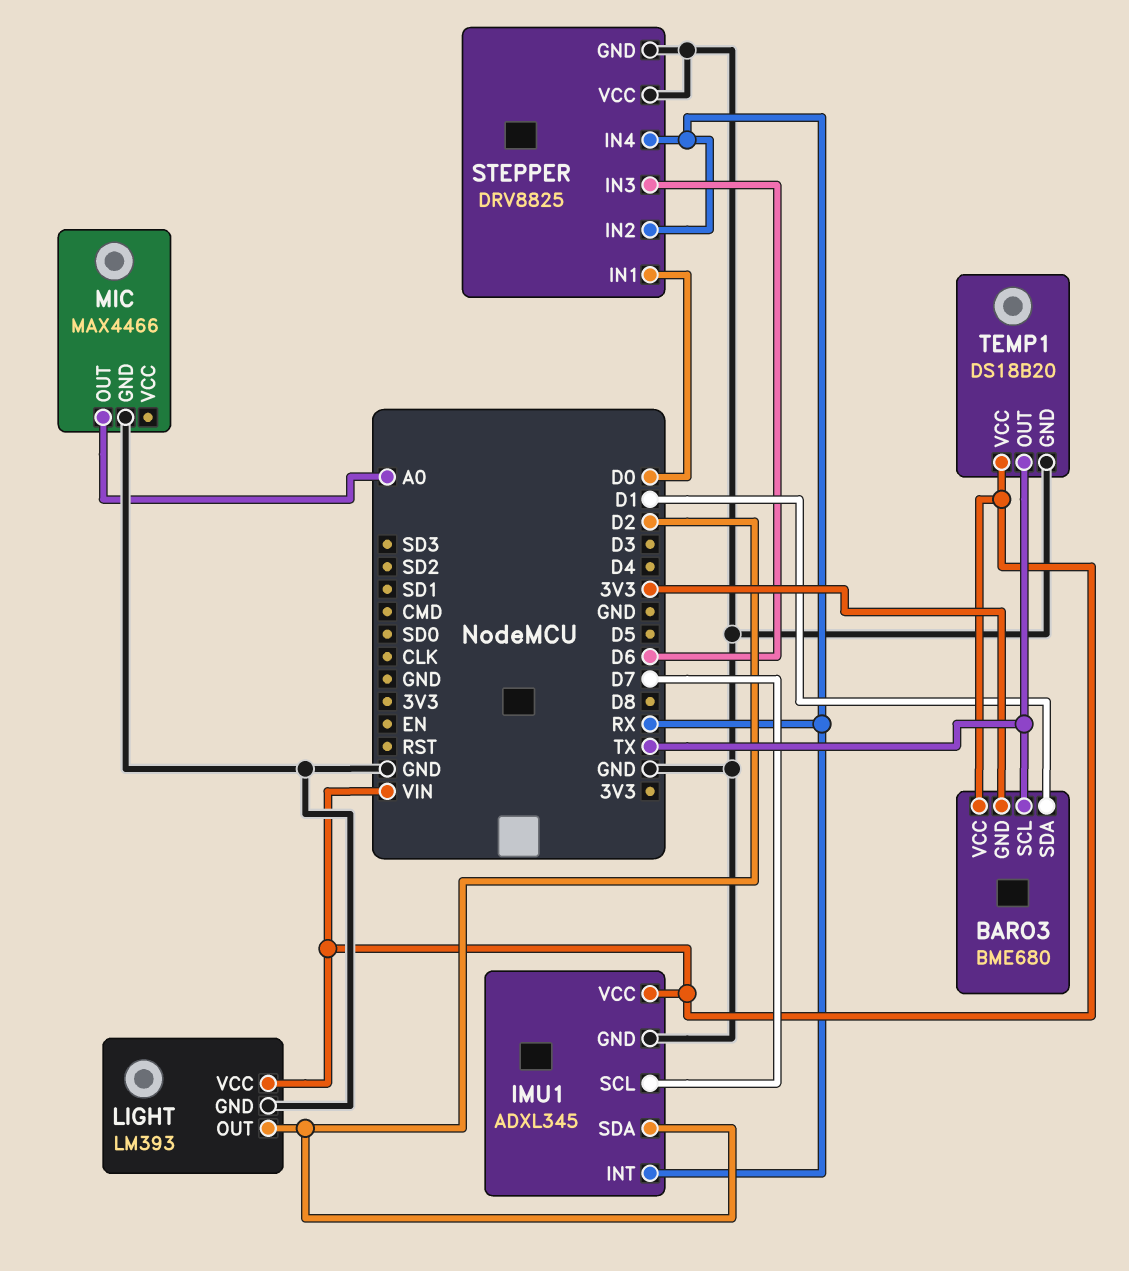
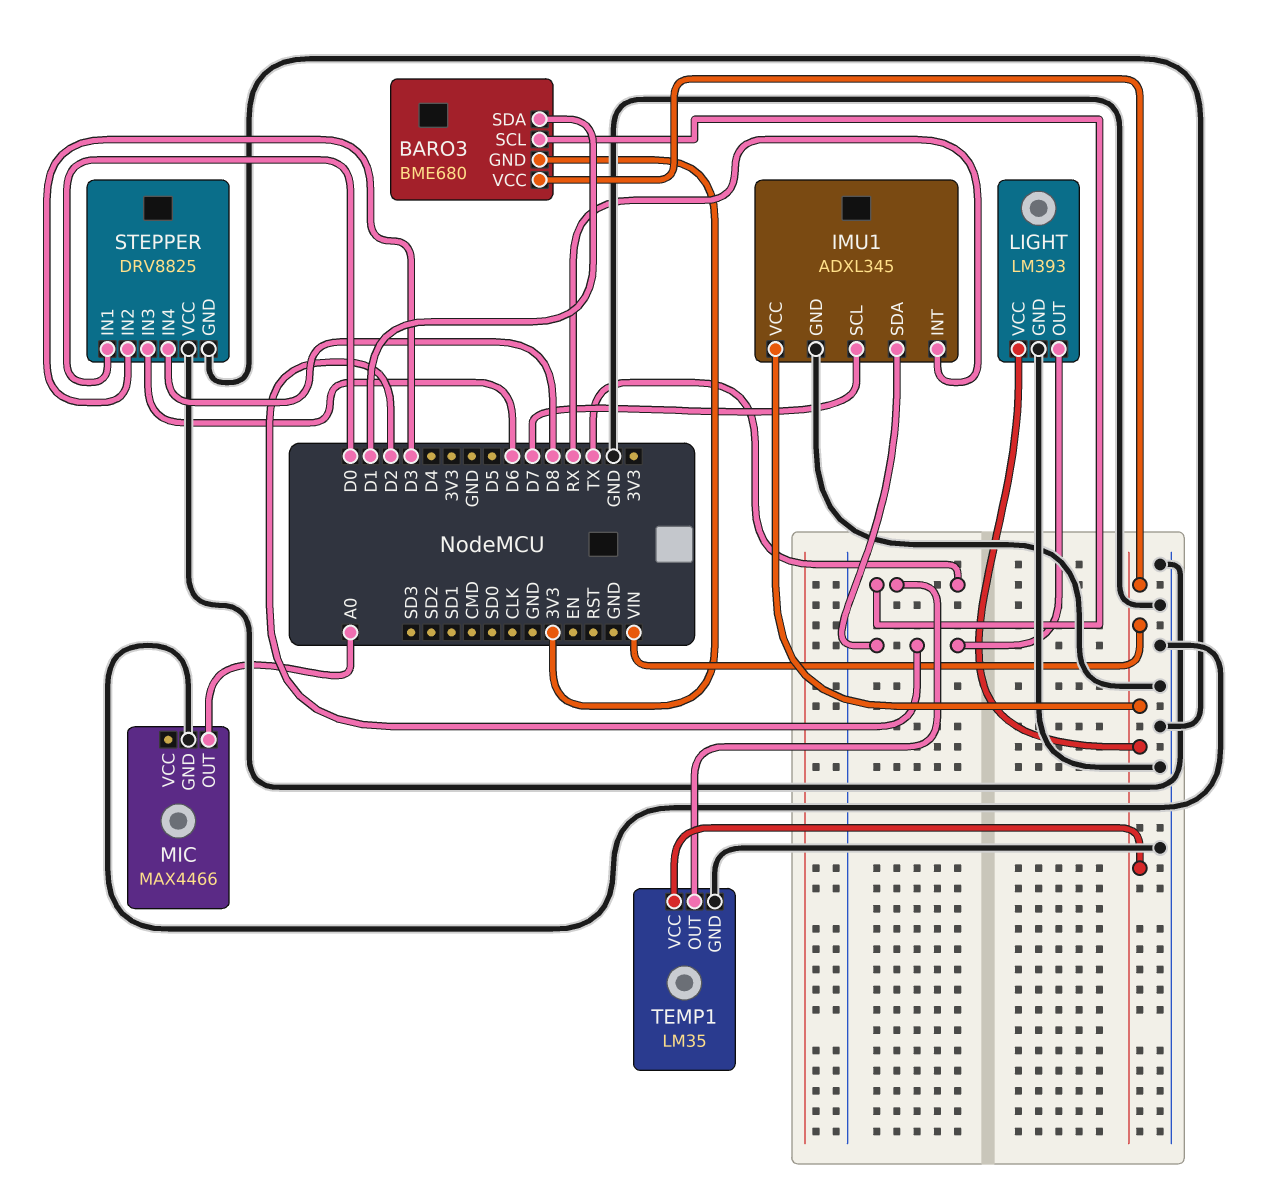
STEPPER pin IN2: RX -> D3
STEPPER pin IN4: RX -> D8
TEMP1: DS18B20 -> LM35

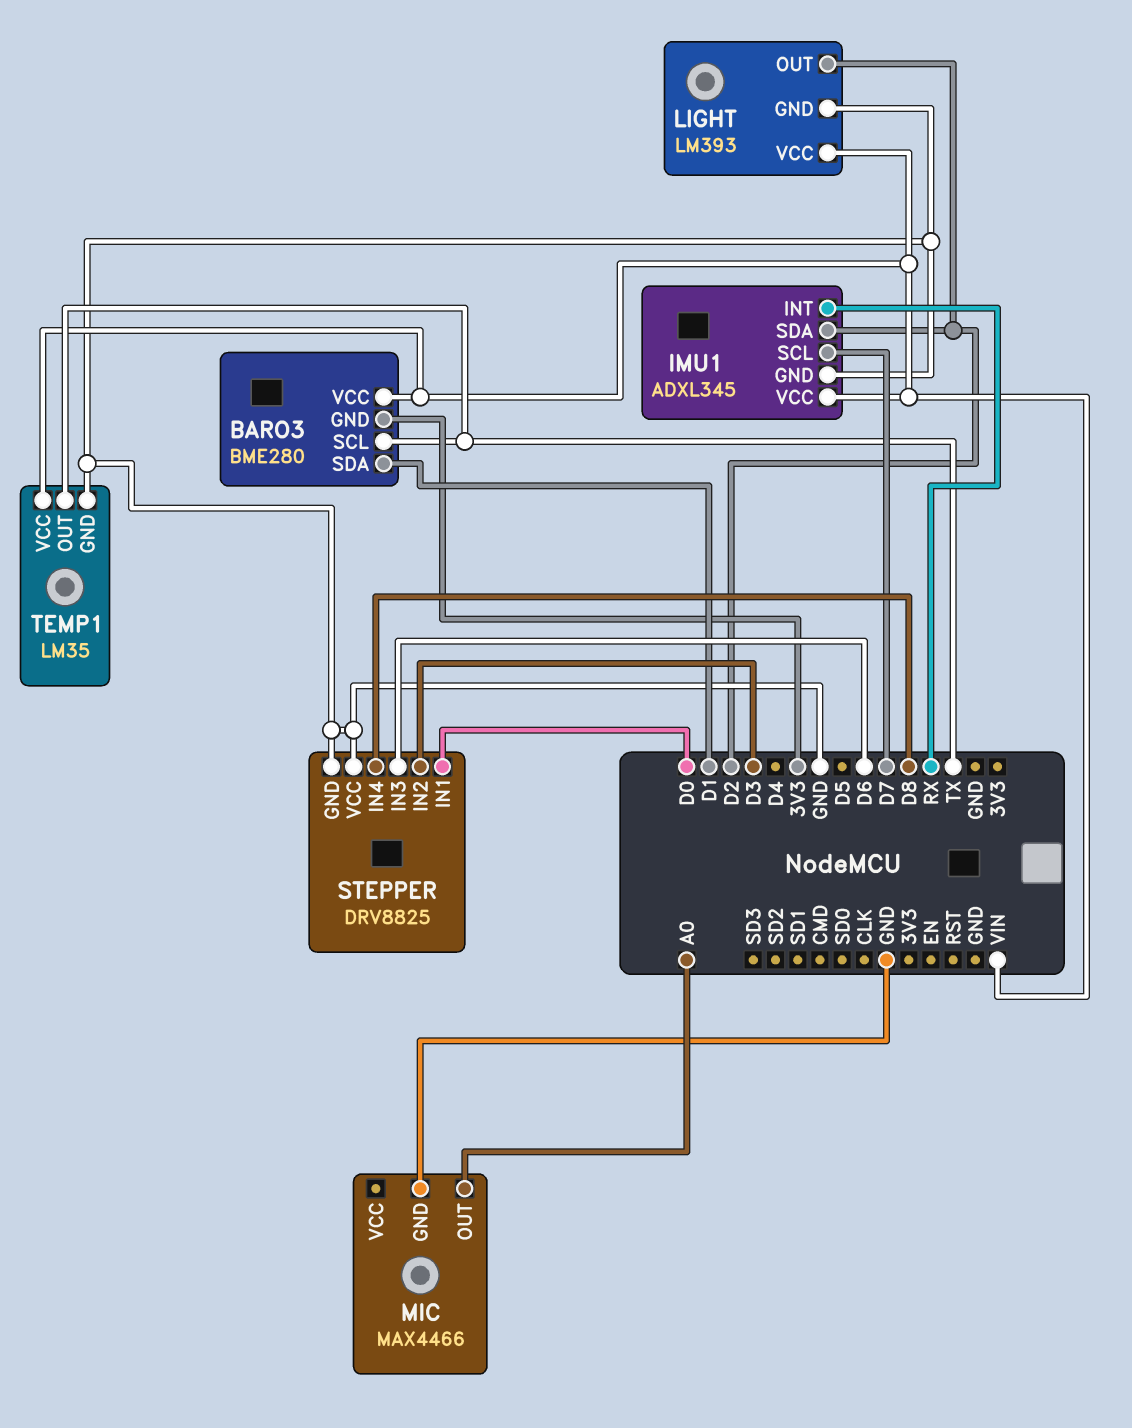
BARO3: BME680 -> BME280

